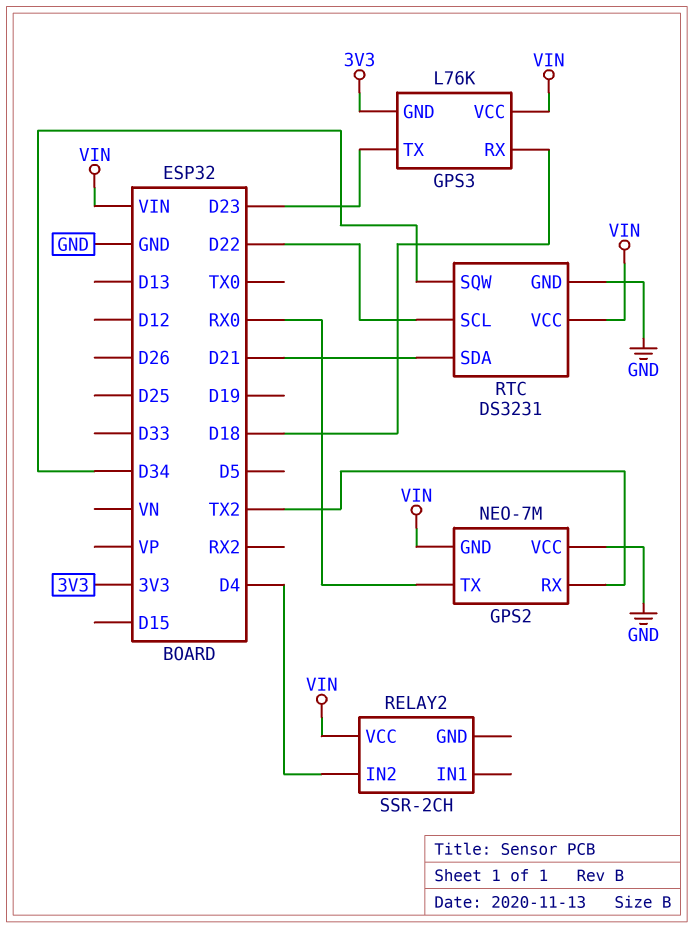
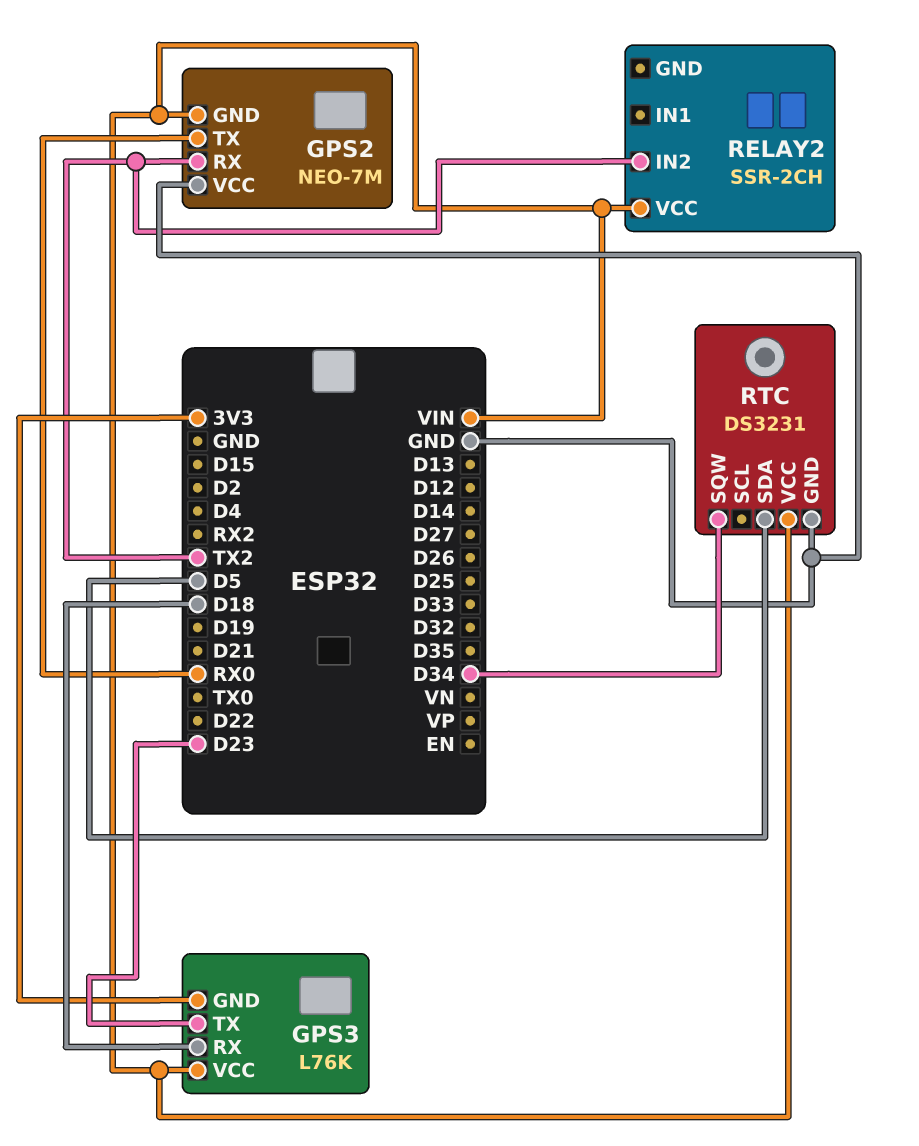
RELAY2 pin IN2: D4 -> TX2
RTC pin SCL: D22 -> none
RTC pin SDA: D21 -> D5

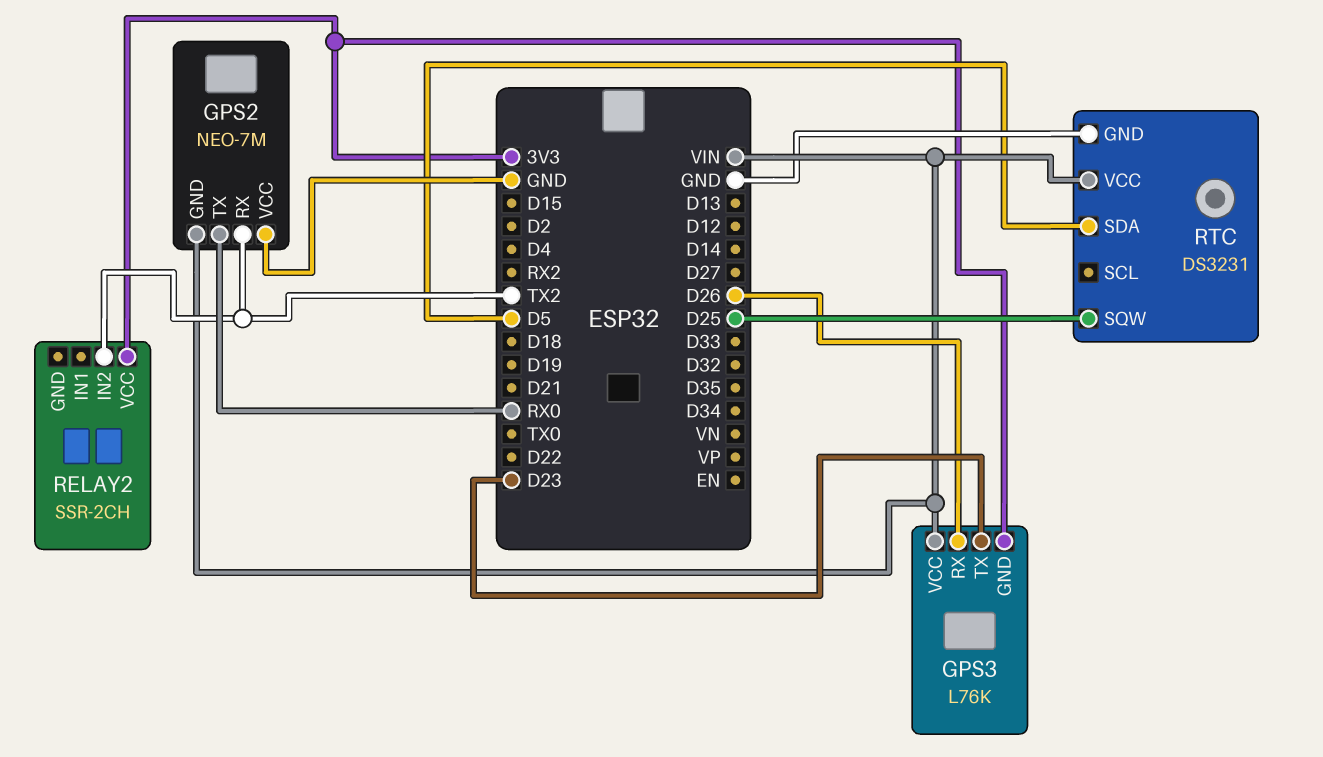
GPS3 pin RX: D18 -> D26
RELAY2 pin VCC: VIN -> 3V3
RTC pin SQW: D34 -> D25

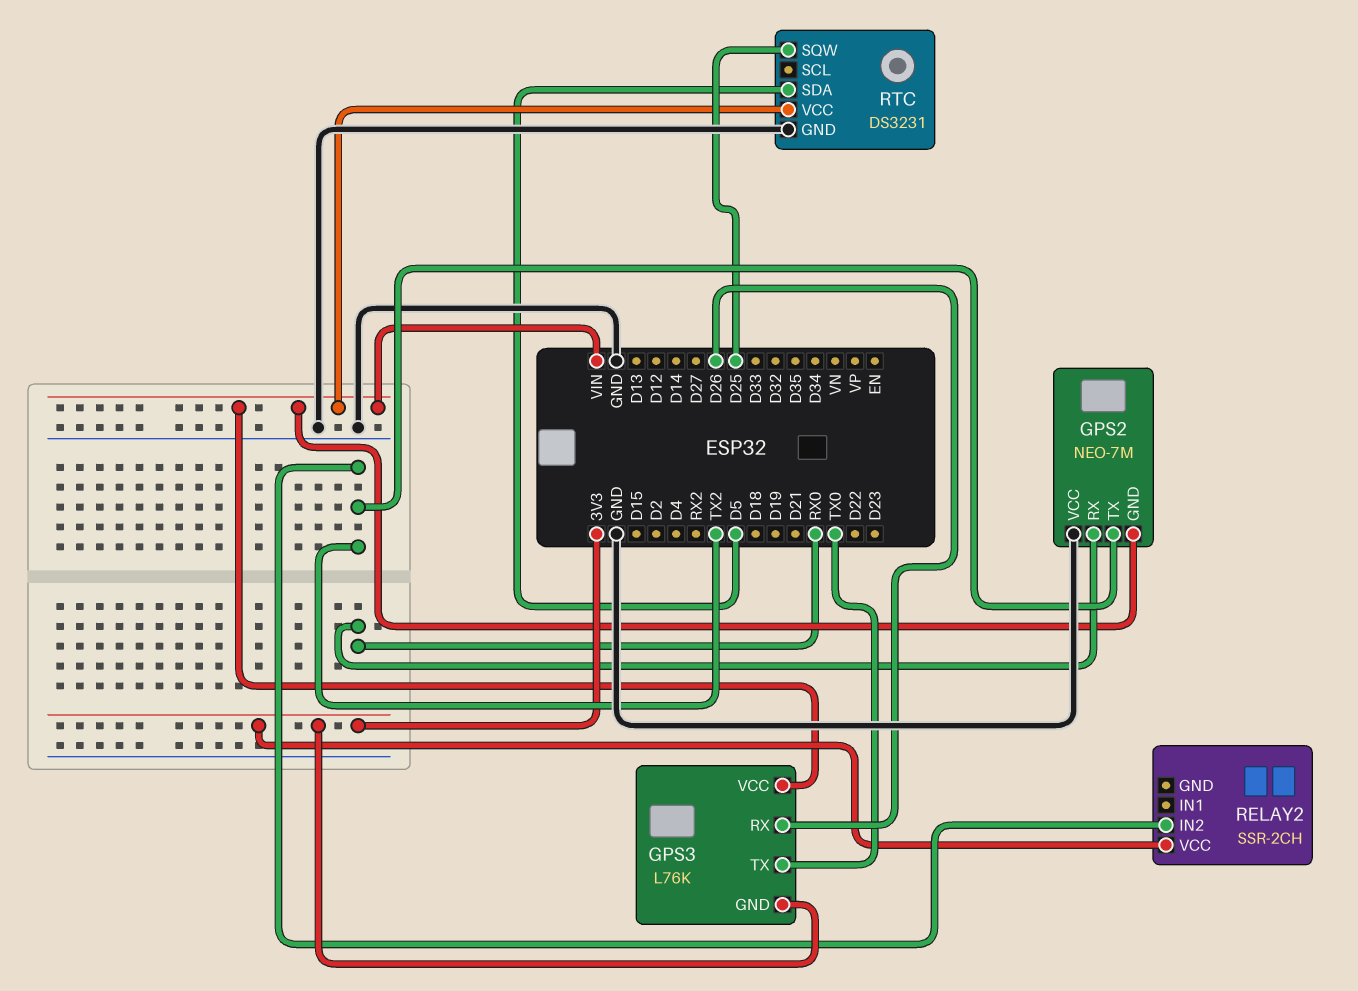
GPS2 pin RX: TX2 -> RX0
GPS2 pin TX: RX0 -> TX2
GPS3 pin TX: D23 -> TX0

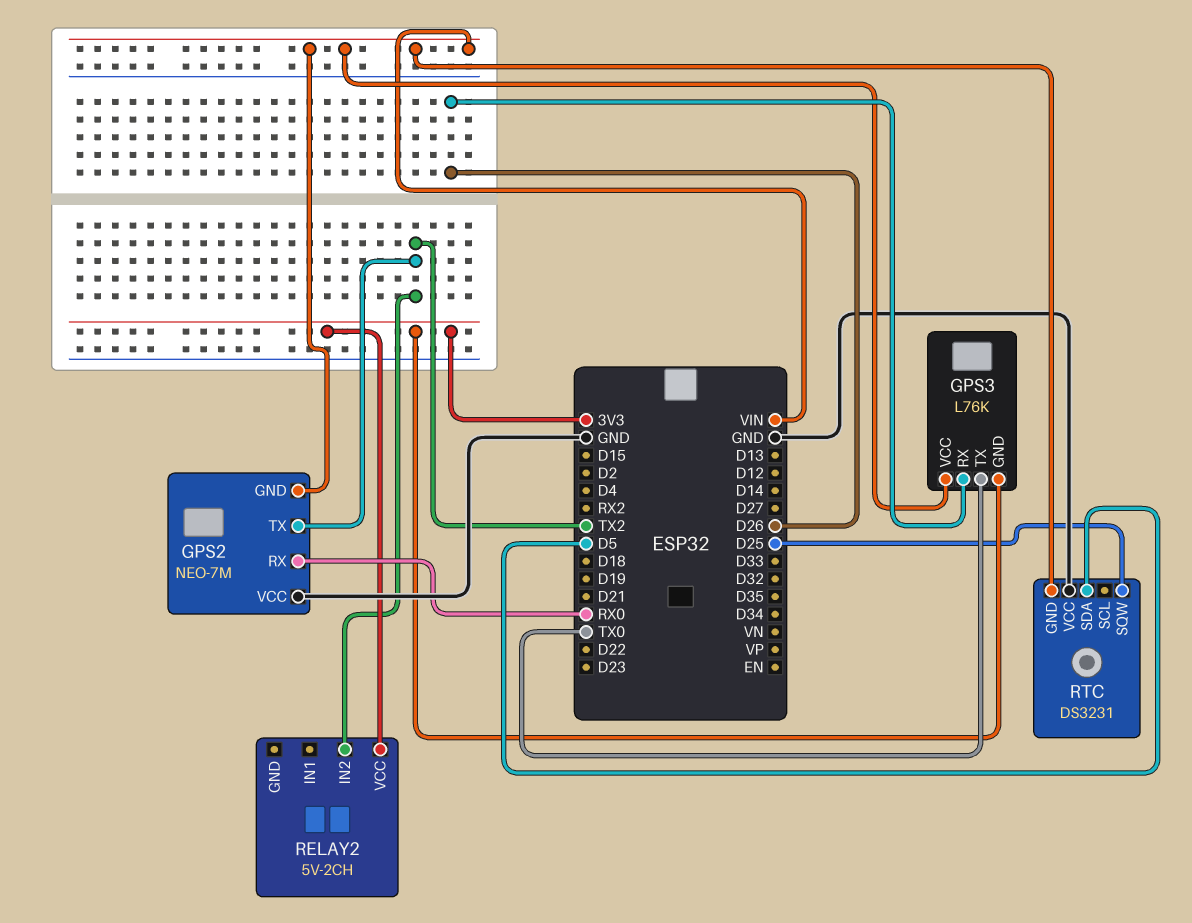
RELAY2: SSR-2CH -> 5V-2CH
RTC pin GND: GND -> VIN
RTC pin VCC: VIN -> GND

